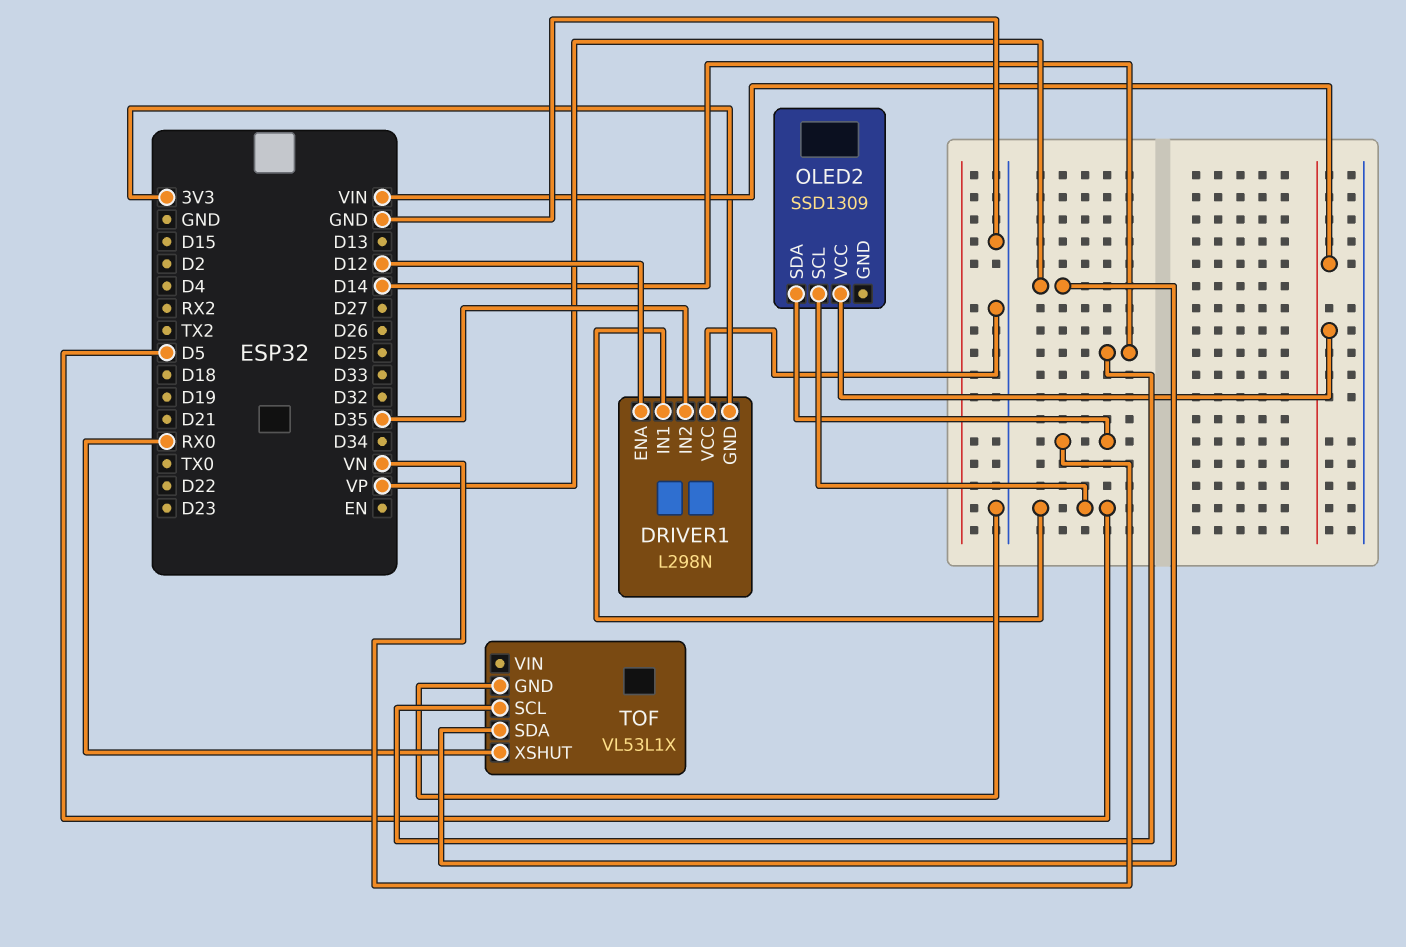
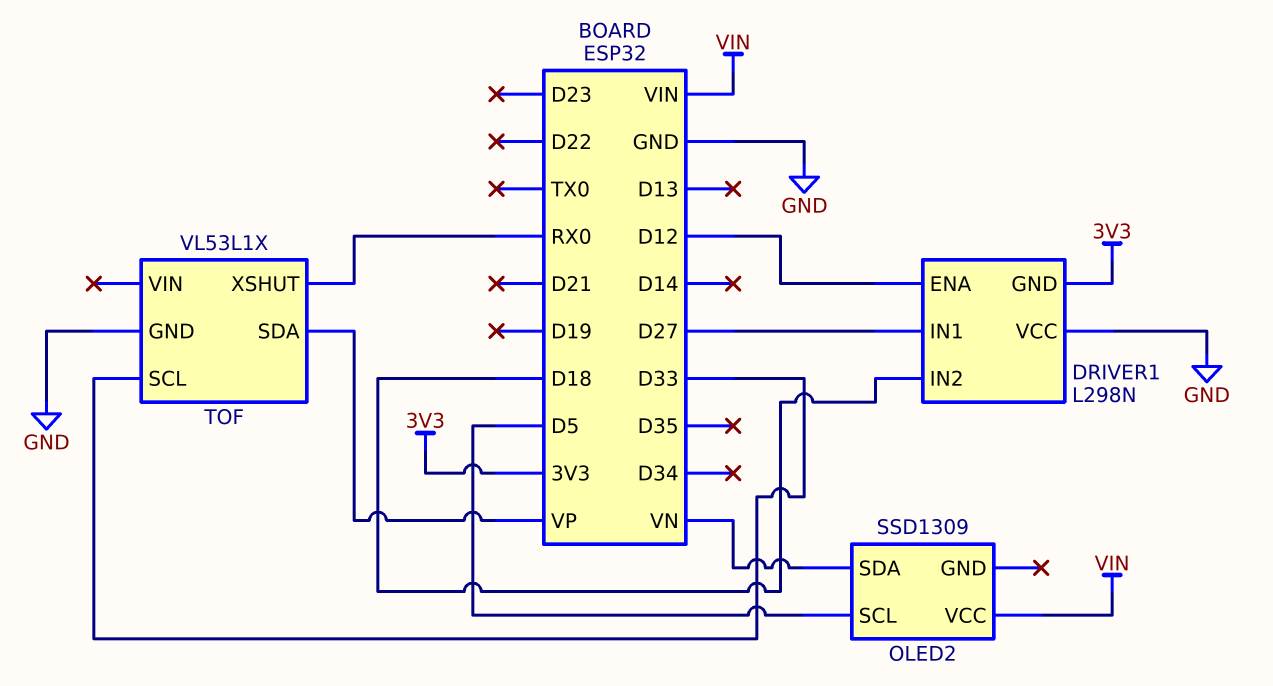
DRIVER1 pin IN1: D5 -> D27
DRIVER1 pin IN2: D35 -> D18
TOF pin SCL: D14 -> D33

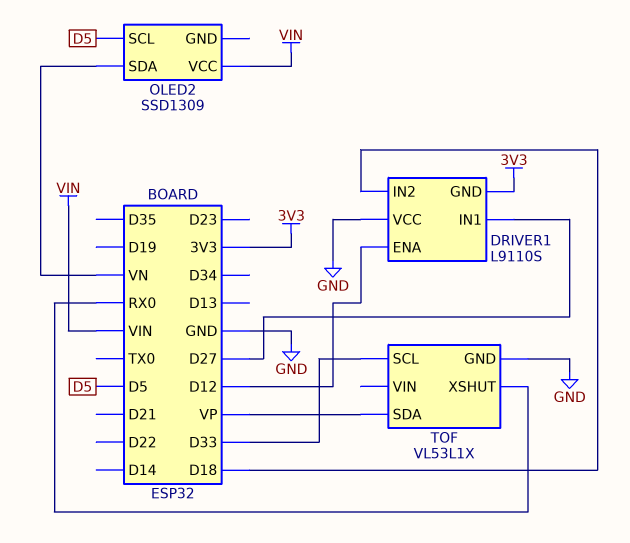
DRIVER1: L298N -> L9110S

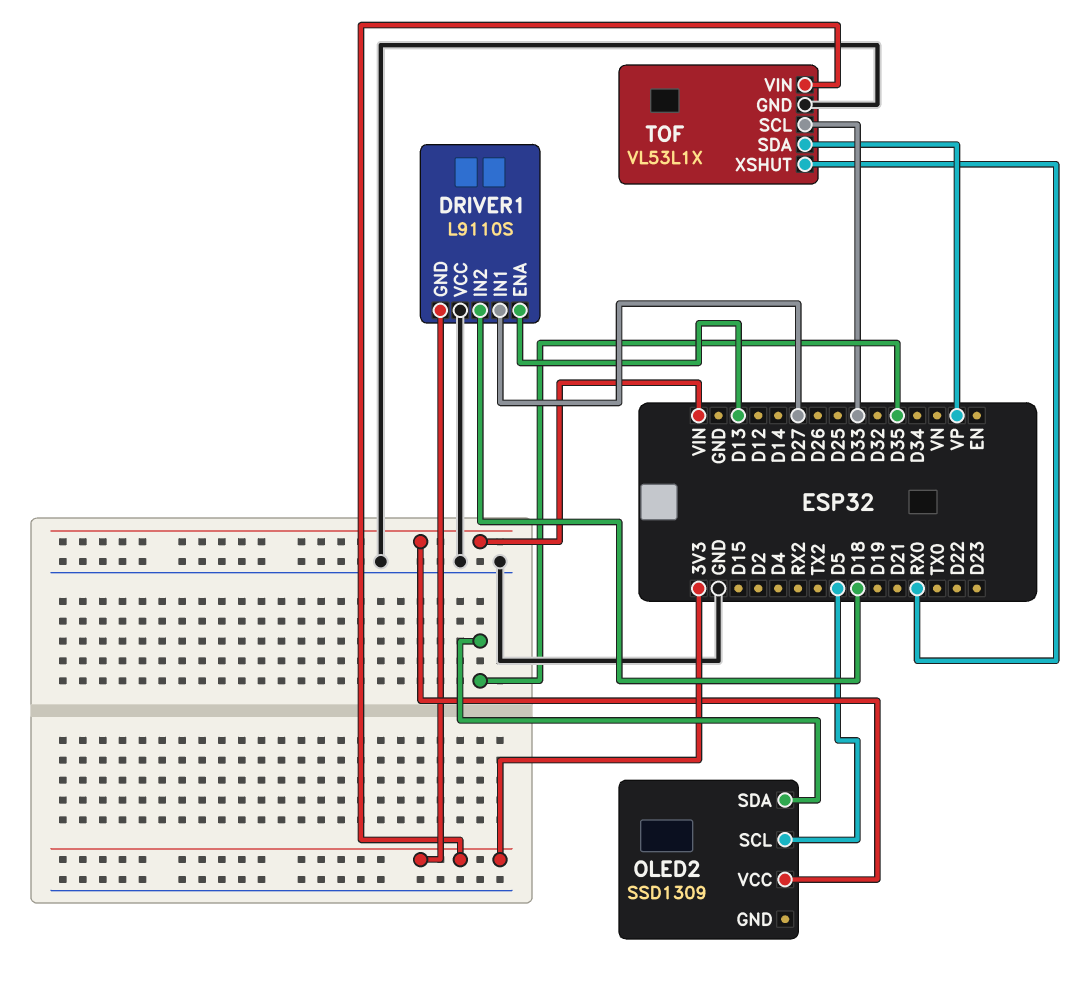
DRIVER1 pin ENA: D12 -> D13
OLED2 pin SDA: VN -> D35
TOF pin VIN: none -> 3V3

